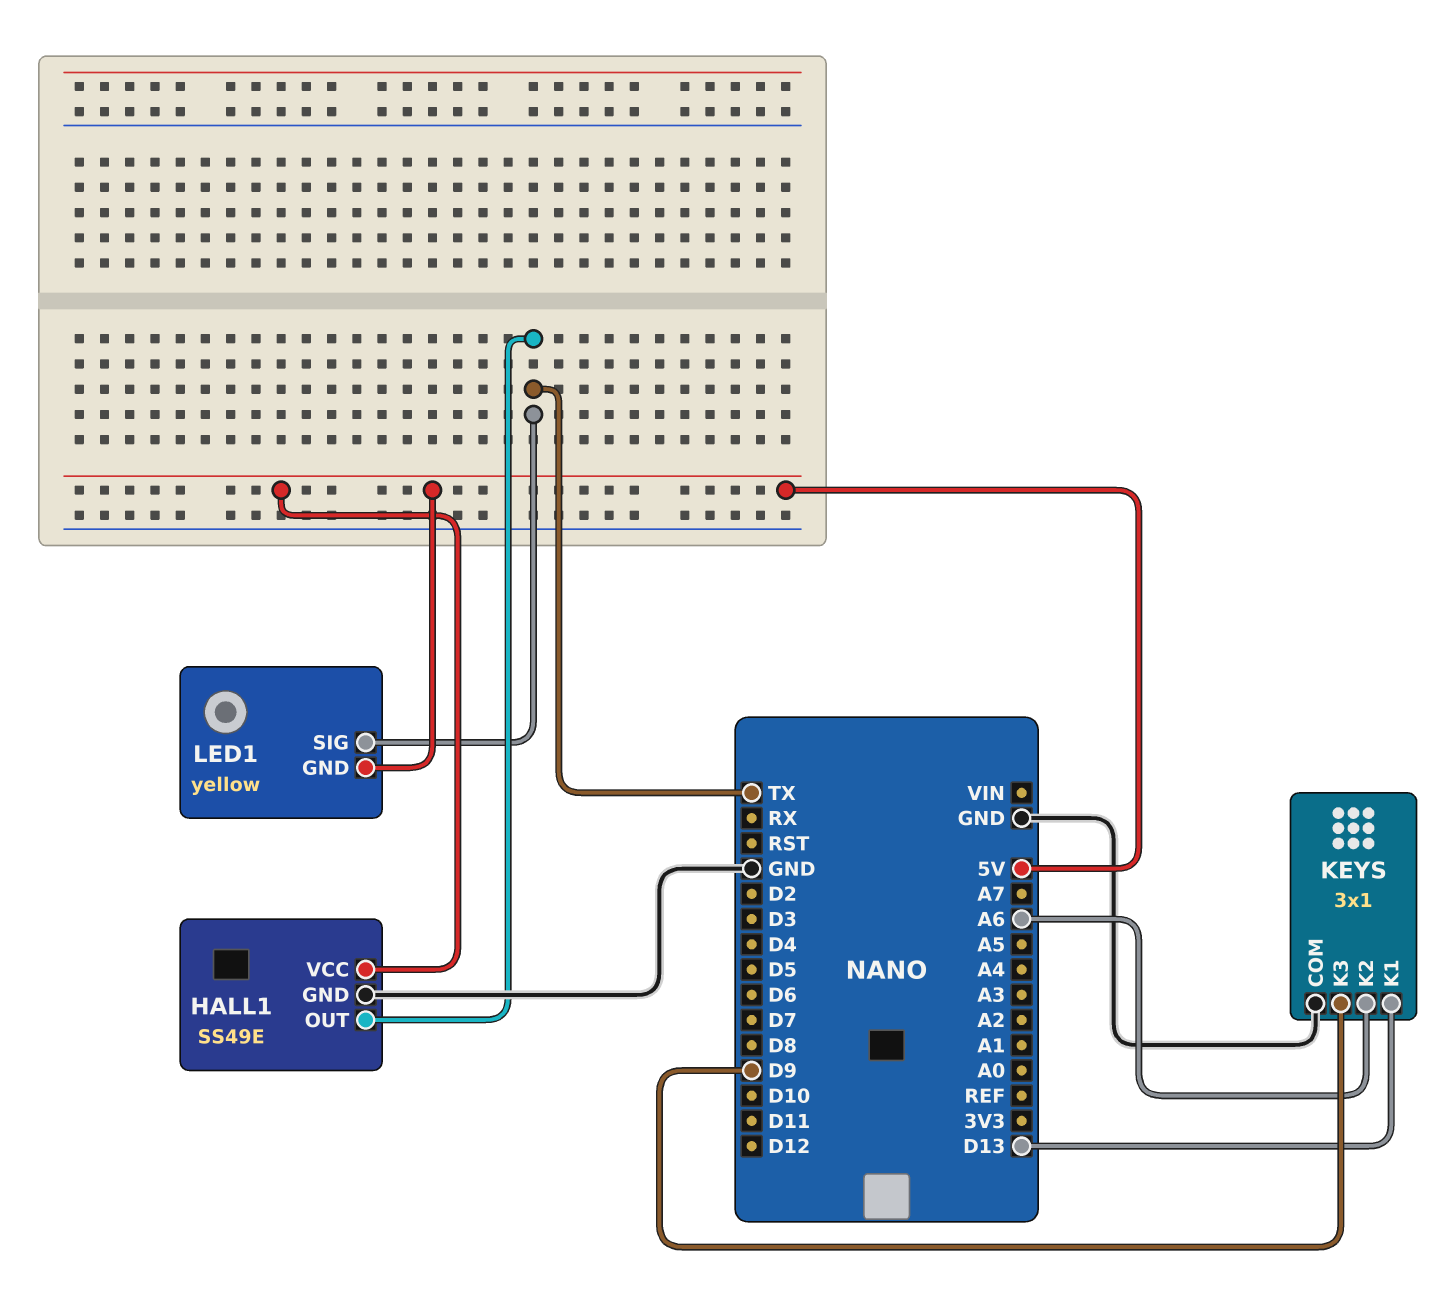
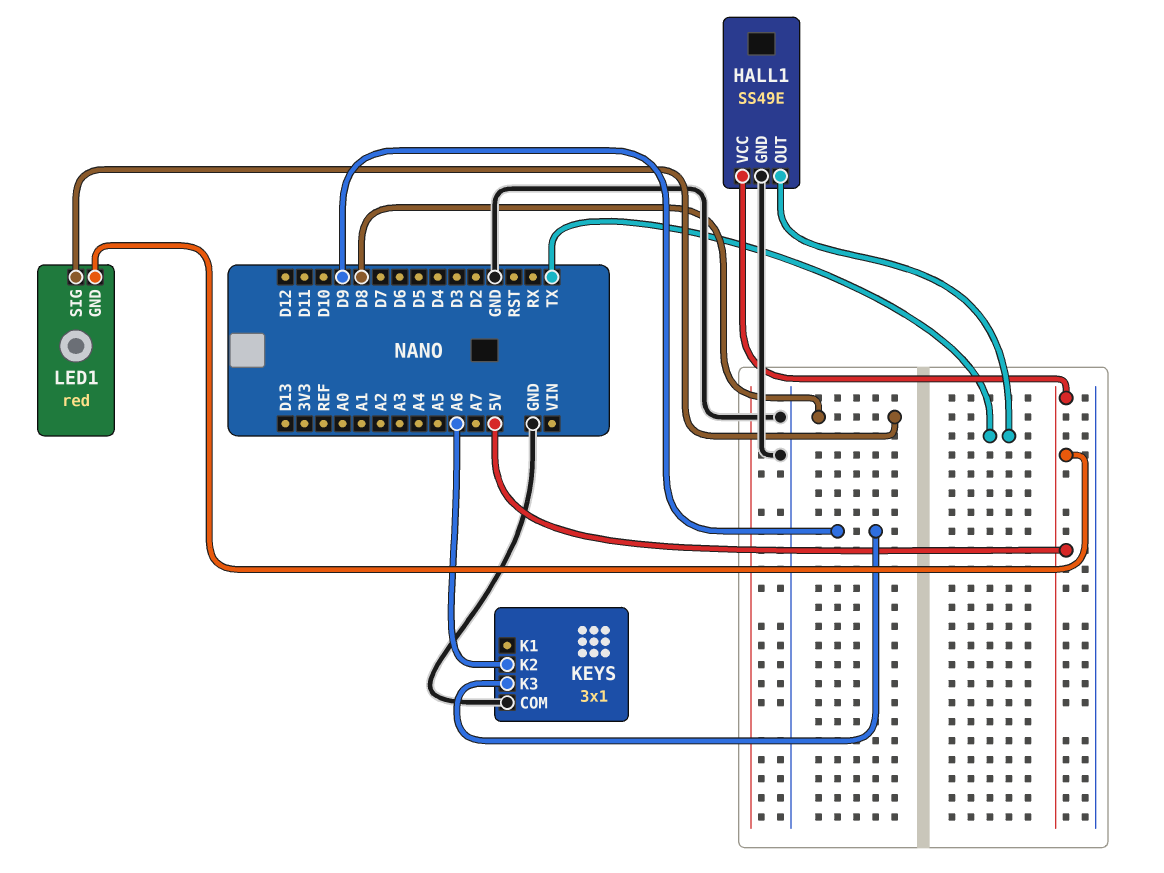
KEYS pin K1: D13 -> none
LED1: yellow -> red
LED1 pin SIG: TX -> D8

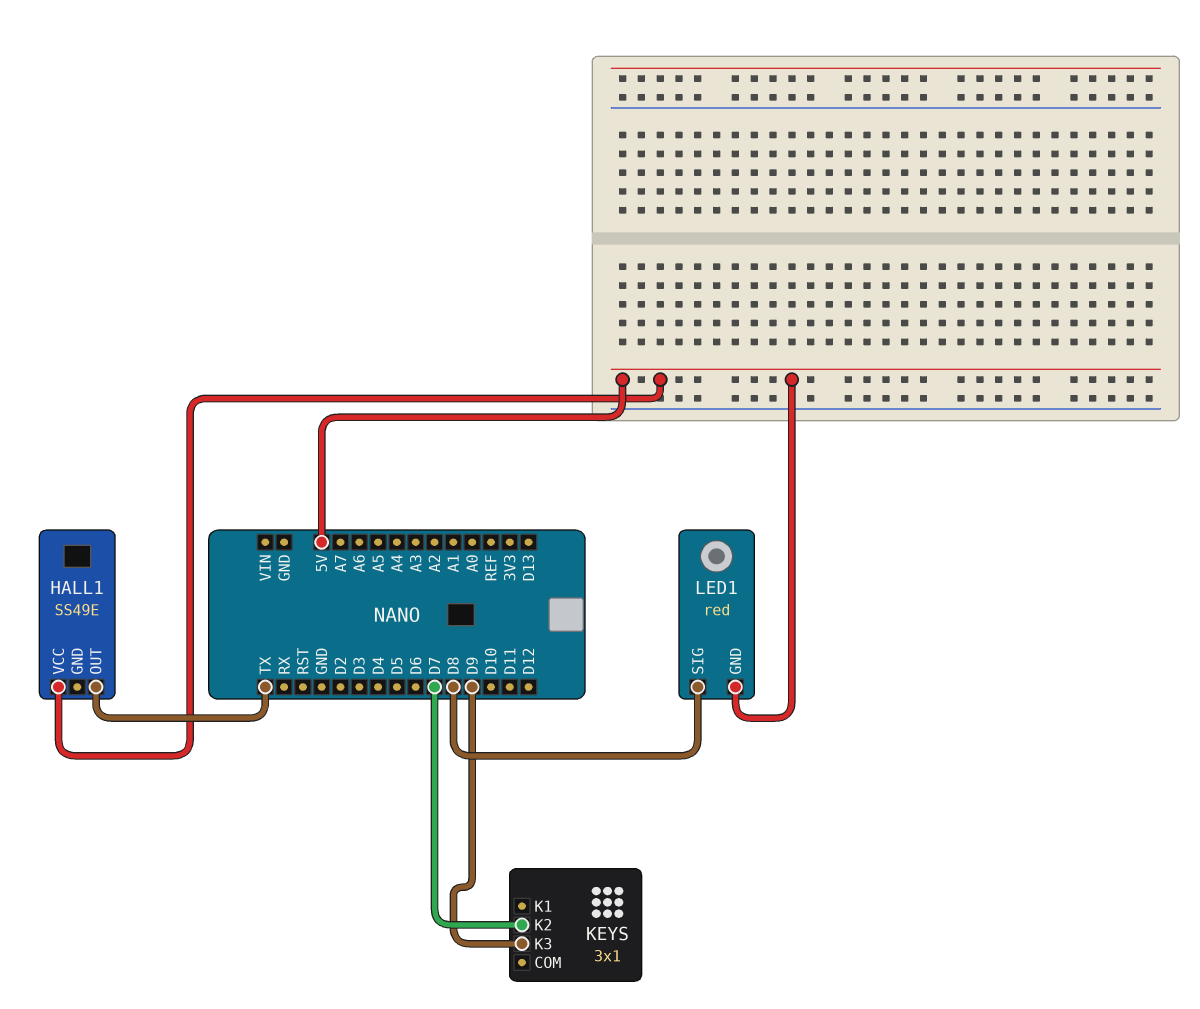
HALL1 pin GND: GND -> none
KEYS pin COM: GND -> none
KEYS pin K2: A6 -> D7

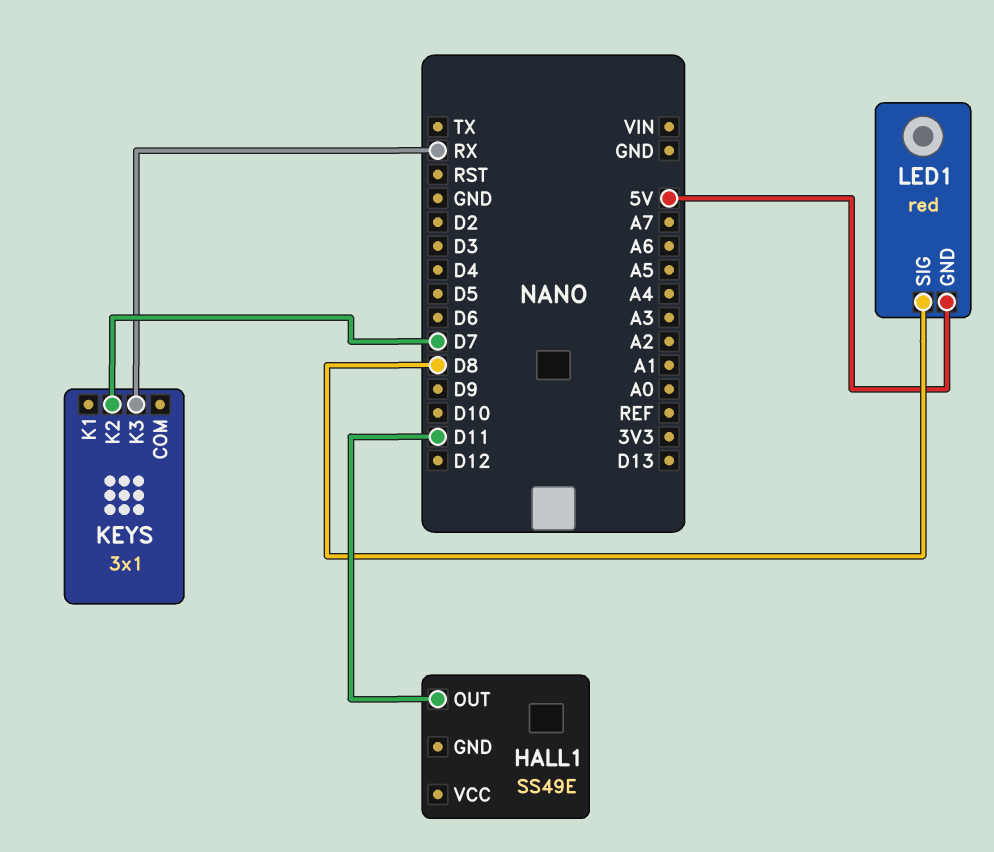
HALL1 pin OUT: TX -> D11
HALL1 pin VCC: 5V -> none
KEYS pin K3: D9 -> RX

